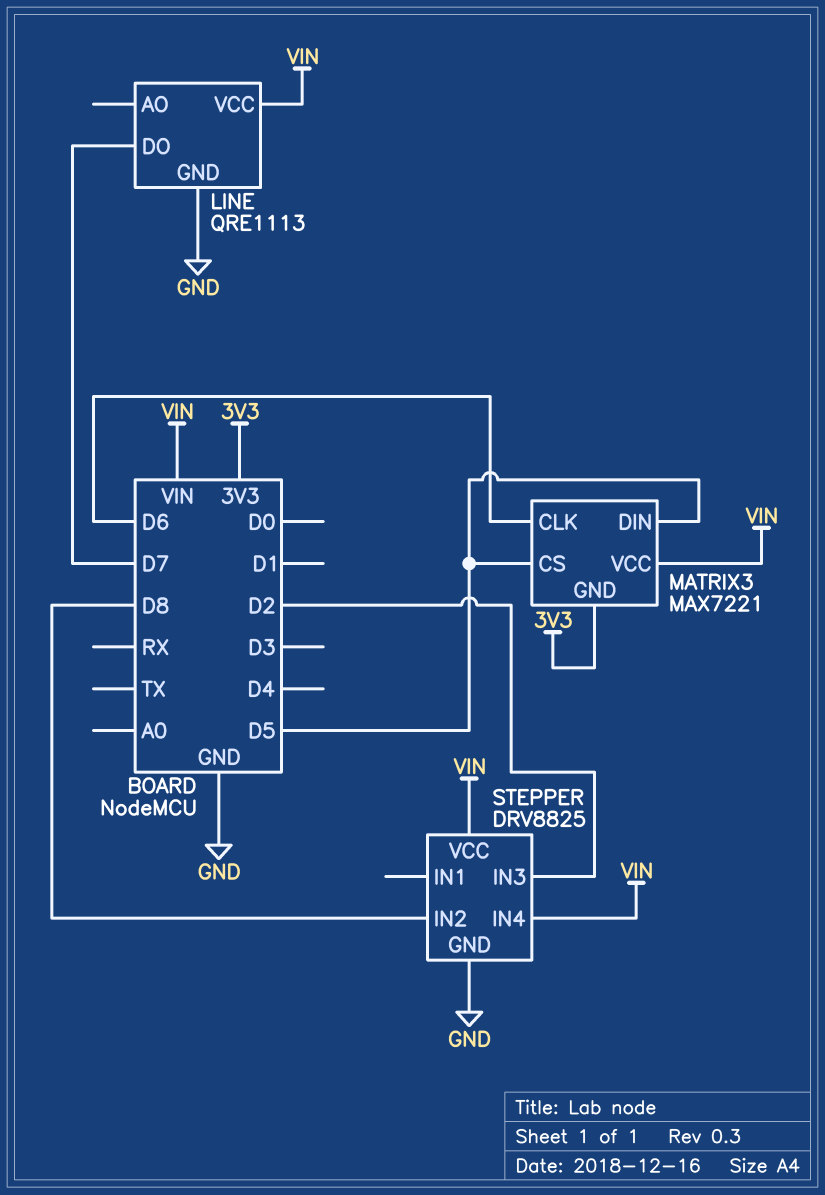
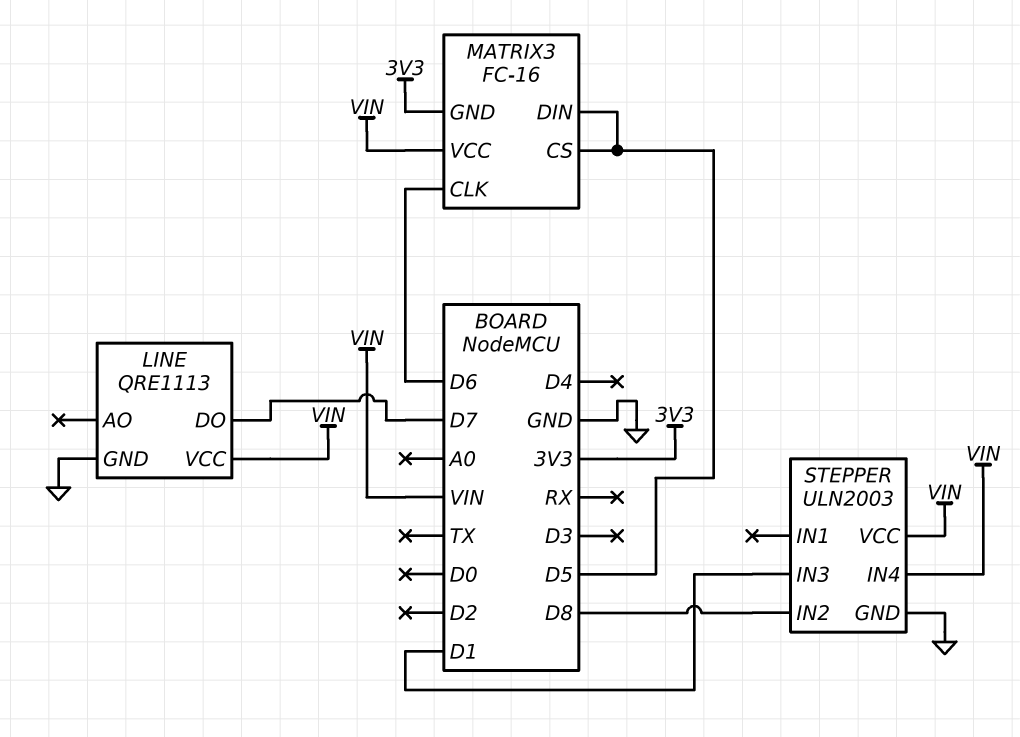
MATRIX3: MAX7221 -> FC-16
STEPPER: DRV8825 -> ULN2003
STEPPER pin IN3: D2 -> D1

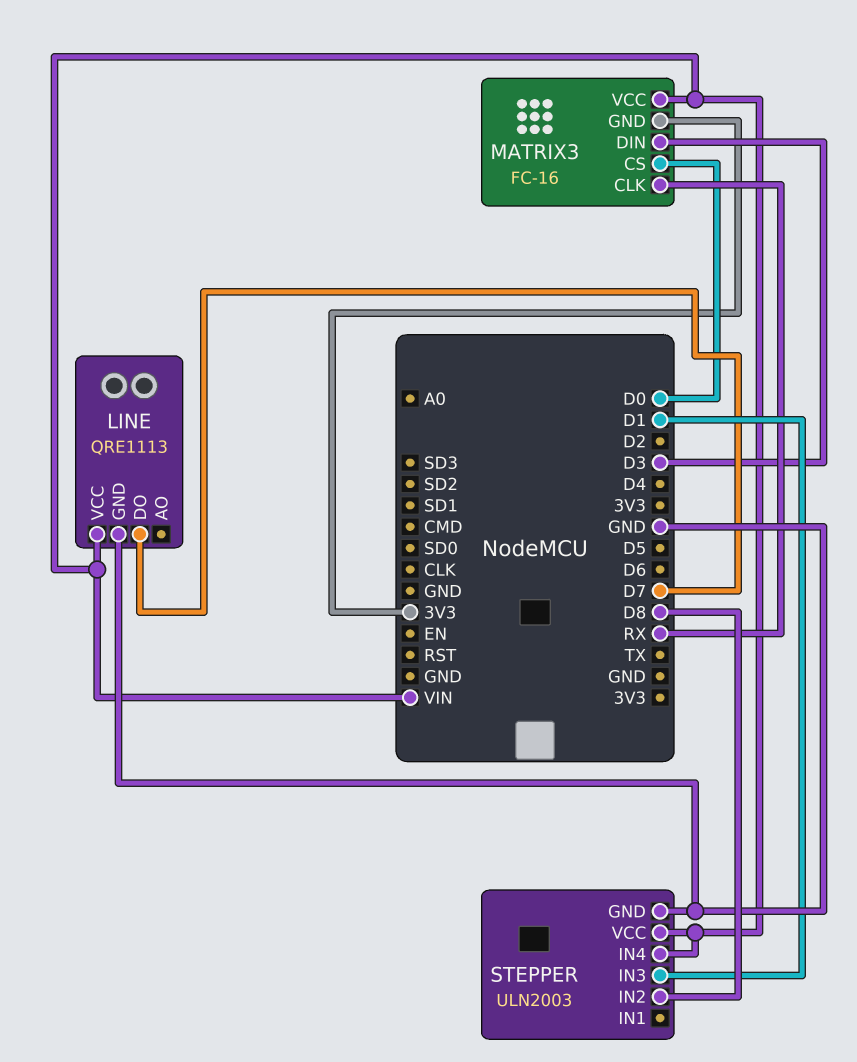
MATRIX3 pin CLK: D6 -> RX
MATRIX3 pin CS: D5 -> D0
MATRIX3 pin DIN: D5 -> D3

